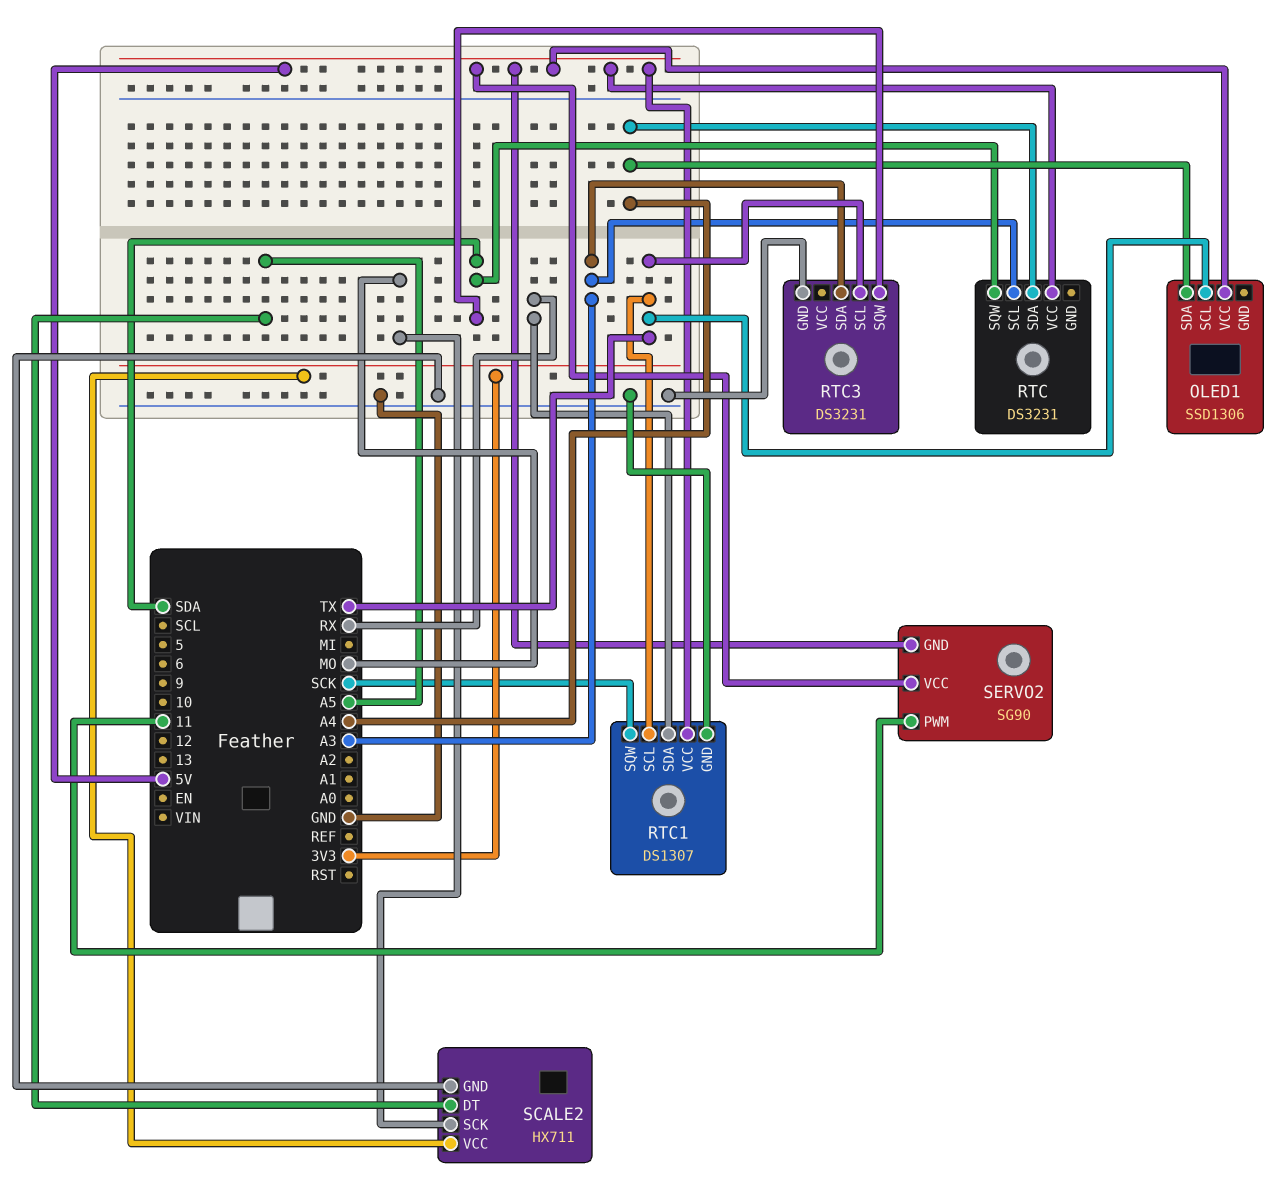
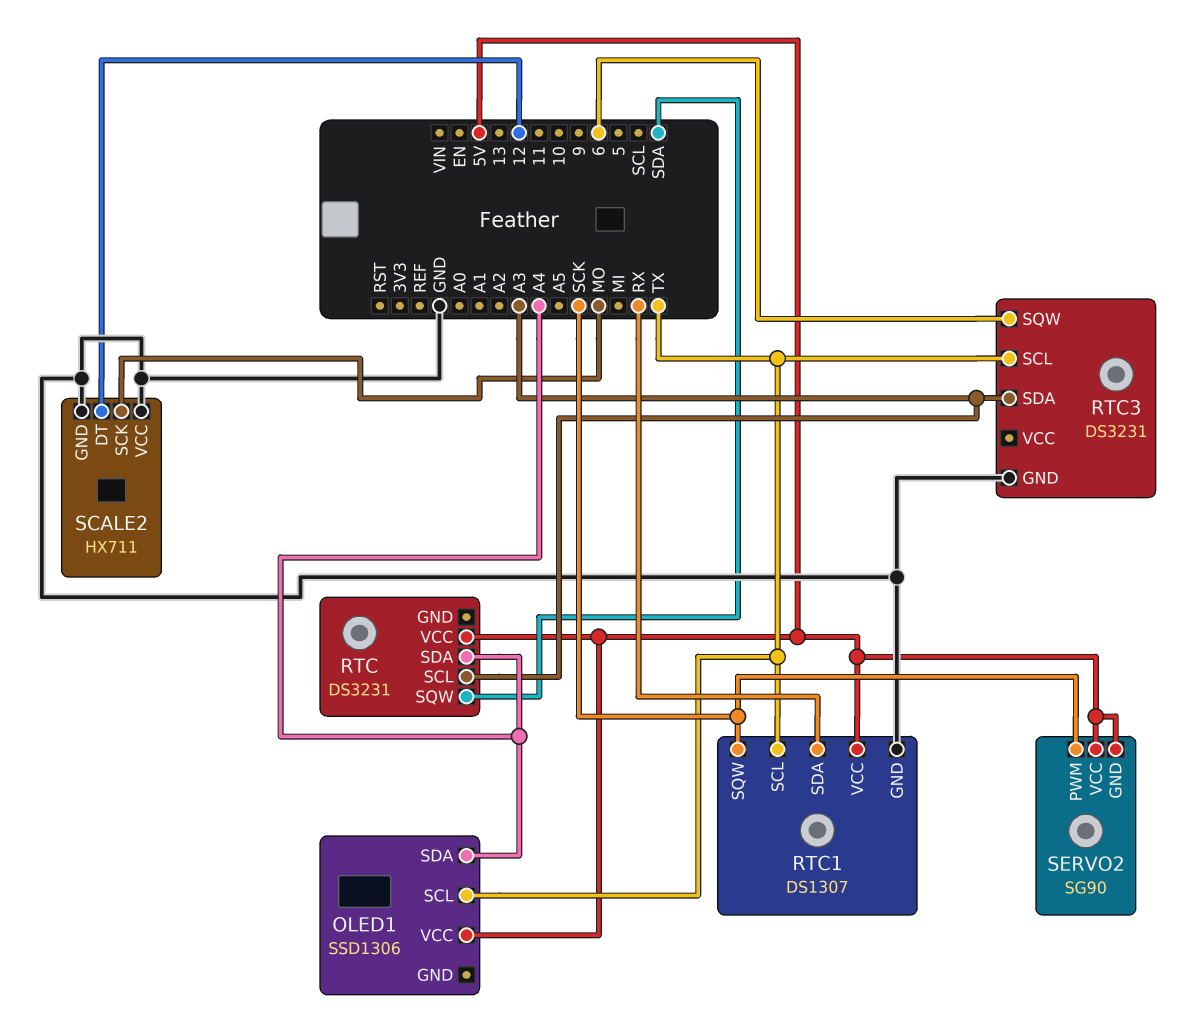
RTC3 pin SQW: SDA -> 6
SCALE2 pin DT: A5 -> 12
SCALE2 pin VCC: 3V3 -> GND
SERVO2 pin PWM: 11 -> SCK

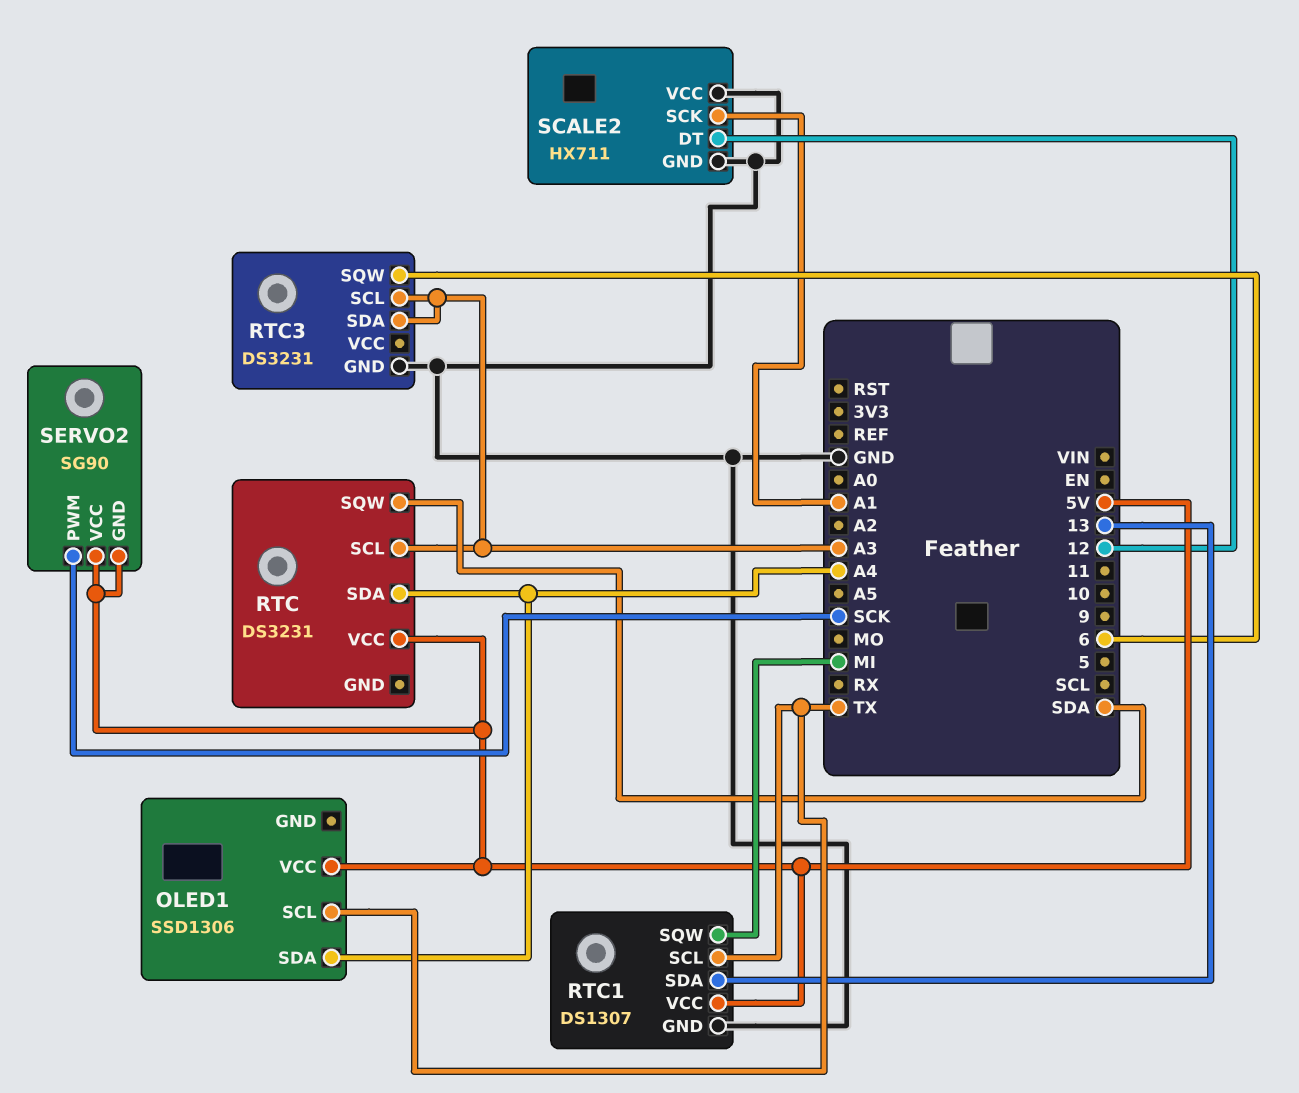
RTC1 pin SDA: RX -> 13
RTC1 pin SQW: SCK -> MI
RTC3 pin SCL: TX -> A3
SCALE2 pin SCK: MO -> A1

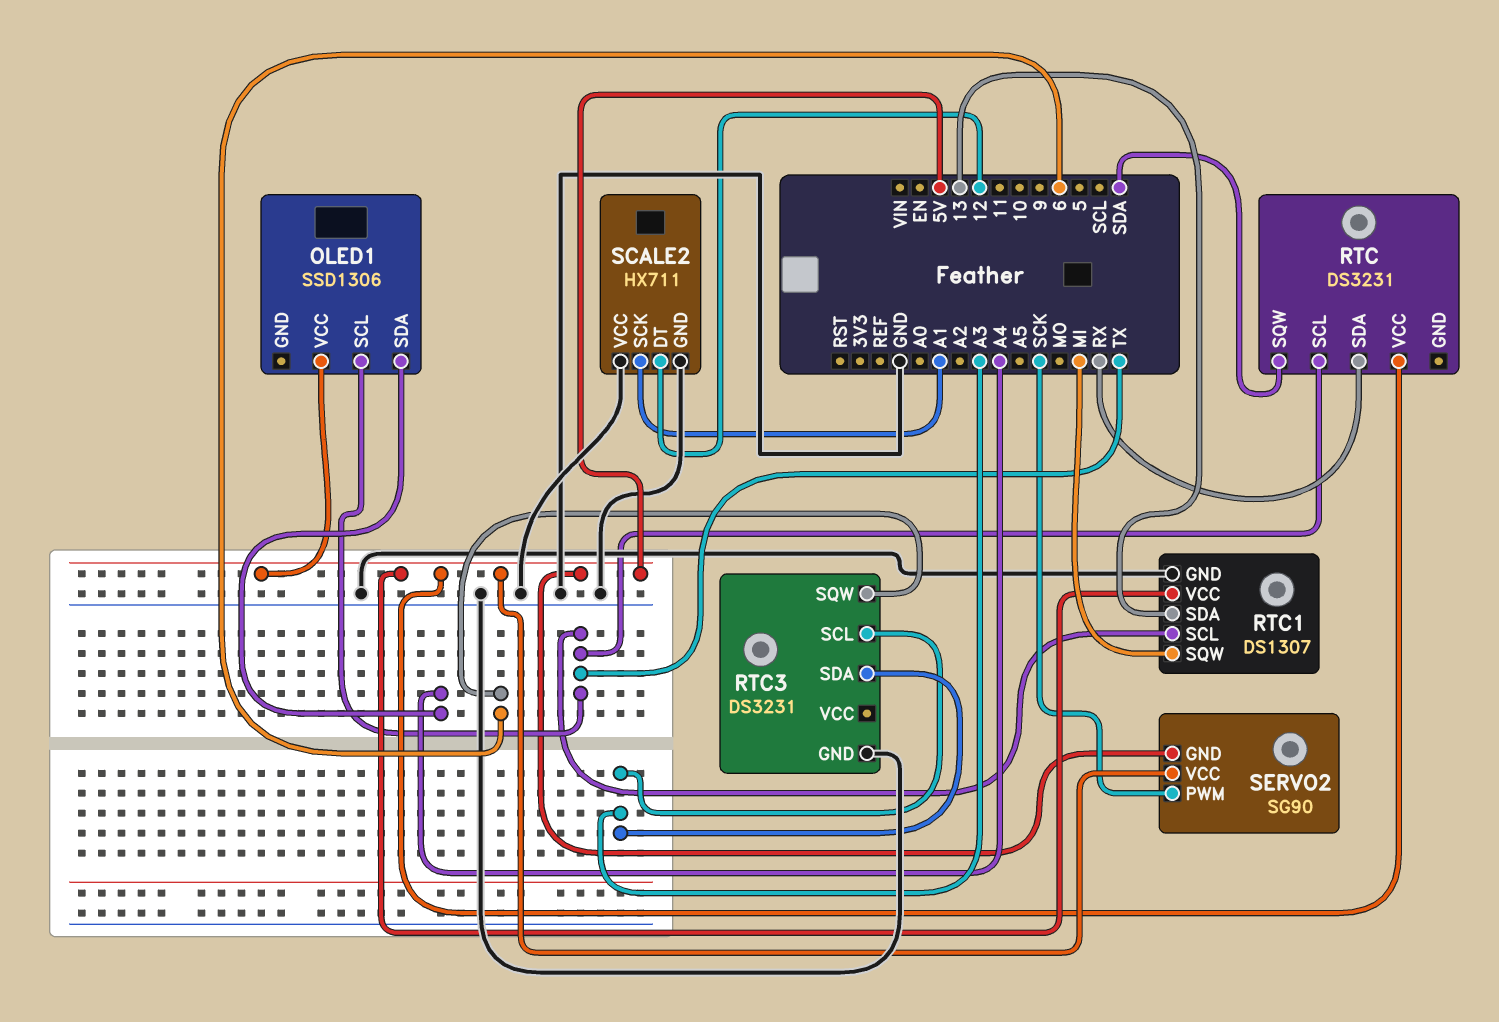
RTC pin SCL: A3 -> TX
RTC pin SDA: A4 -> RX

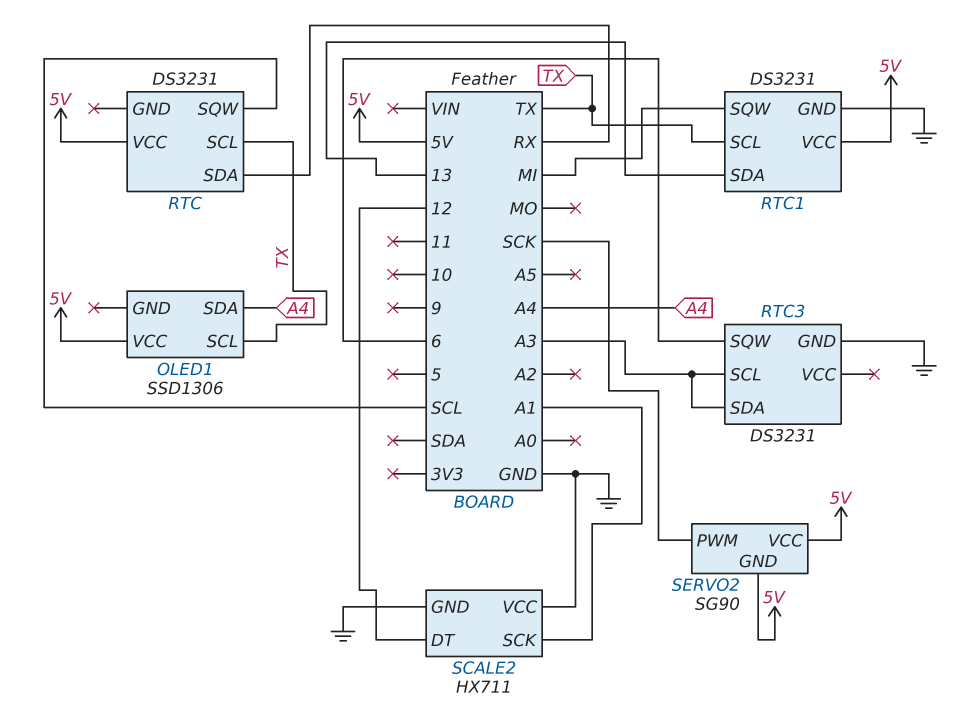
RTC pin SQW: SDA -> SCL
RTC1: DS1307 -> DS3231

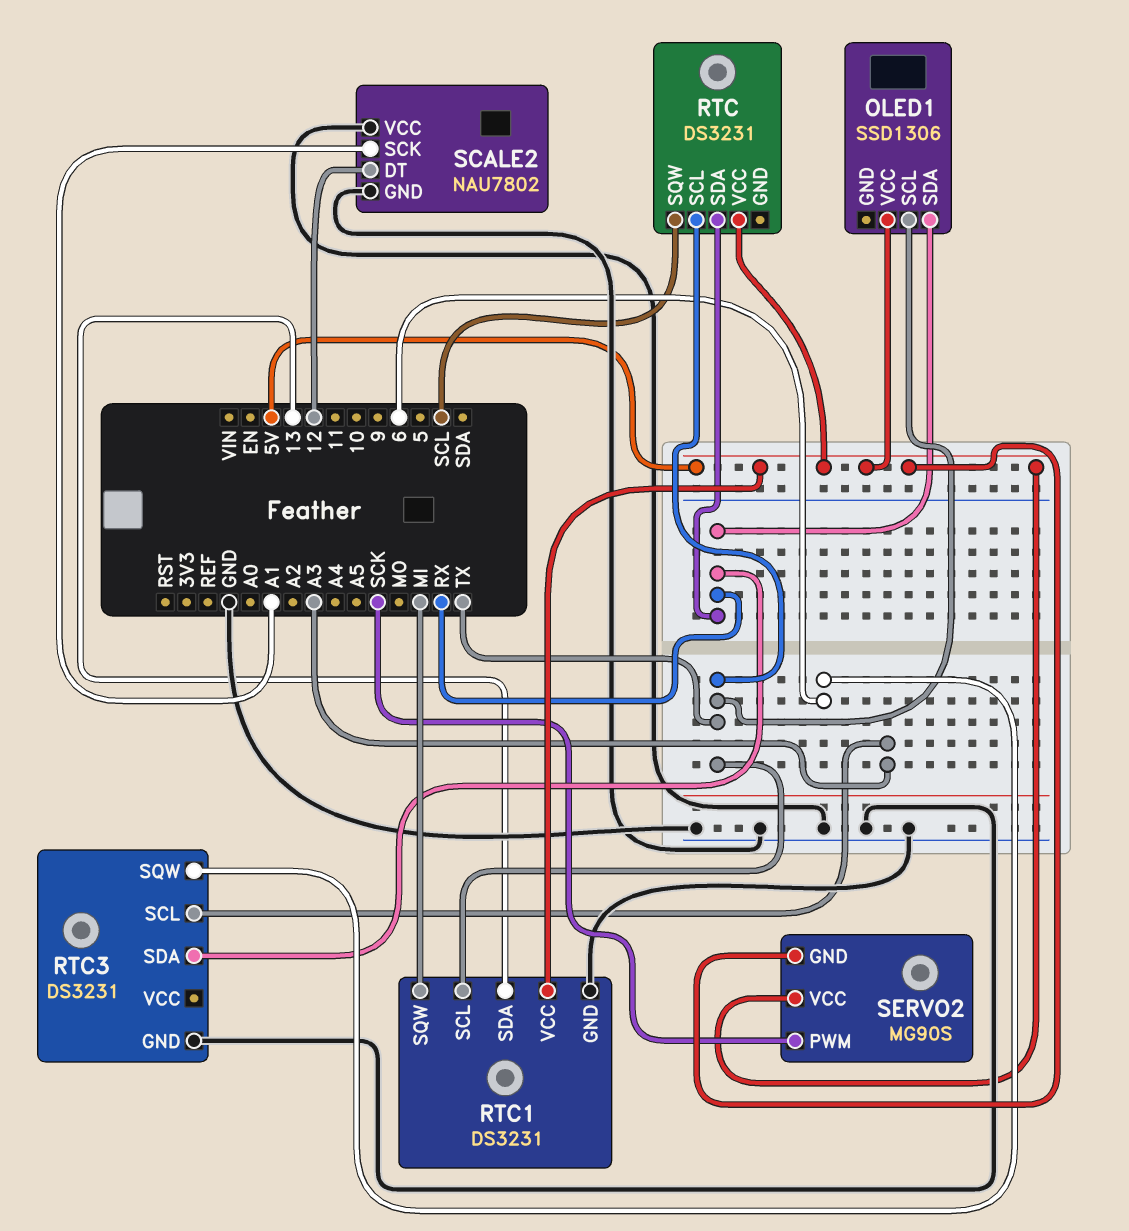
OLED1 pin SDA: A4 -> RX
RTC3 pin SDA: A3 -> RX
SCALE2: HX711 -> NAU7802
SERVO2: SG90 -> MG90S

